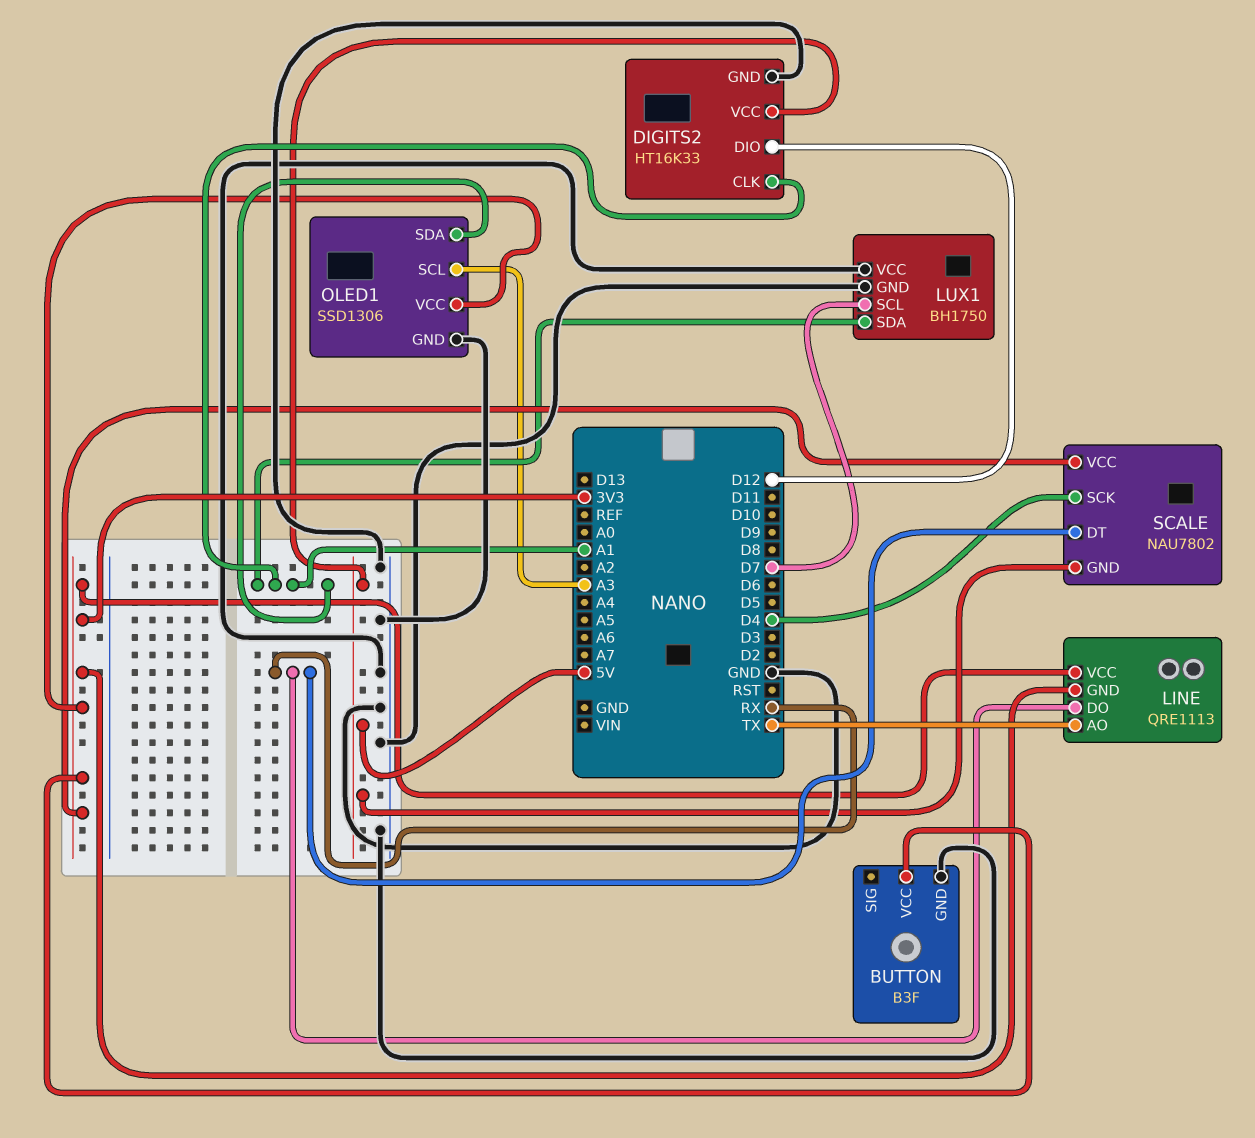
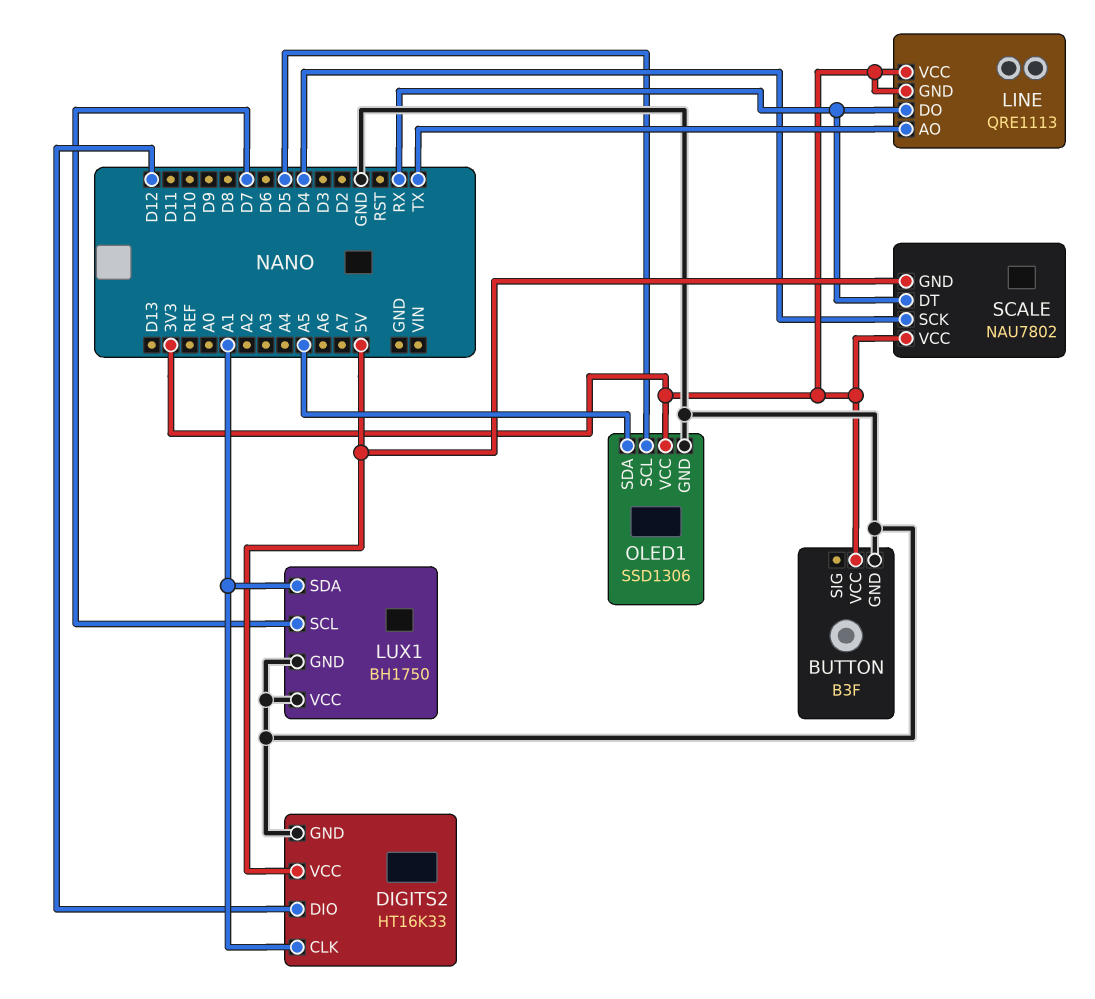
OLED1 pin SCL: A3 -> D5
OLED1 pin SDA: A1 -> A5

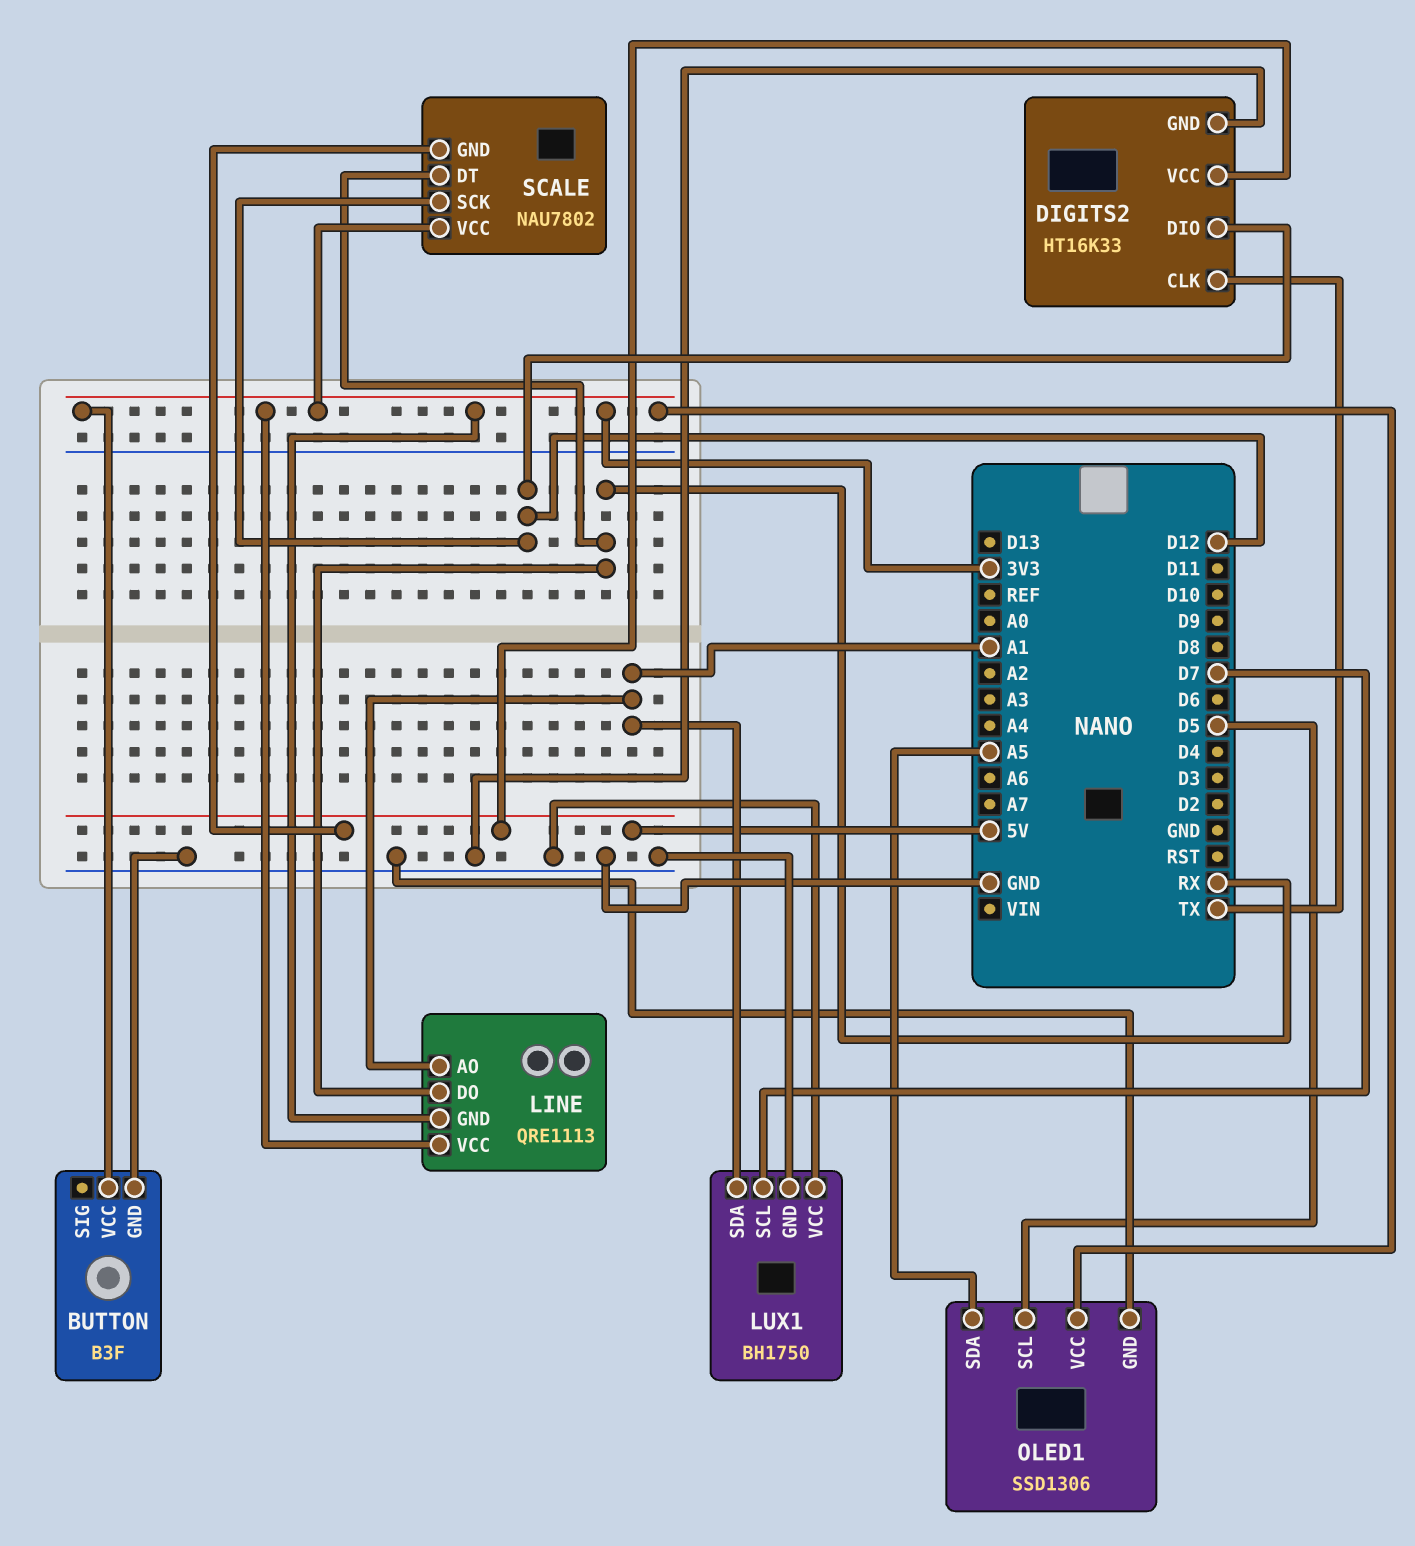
DIGITS2 pin CLK: A1 -> TX
LINE pin AO: TX -> A1
SCALE pin SCK: D4 -> D12

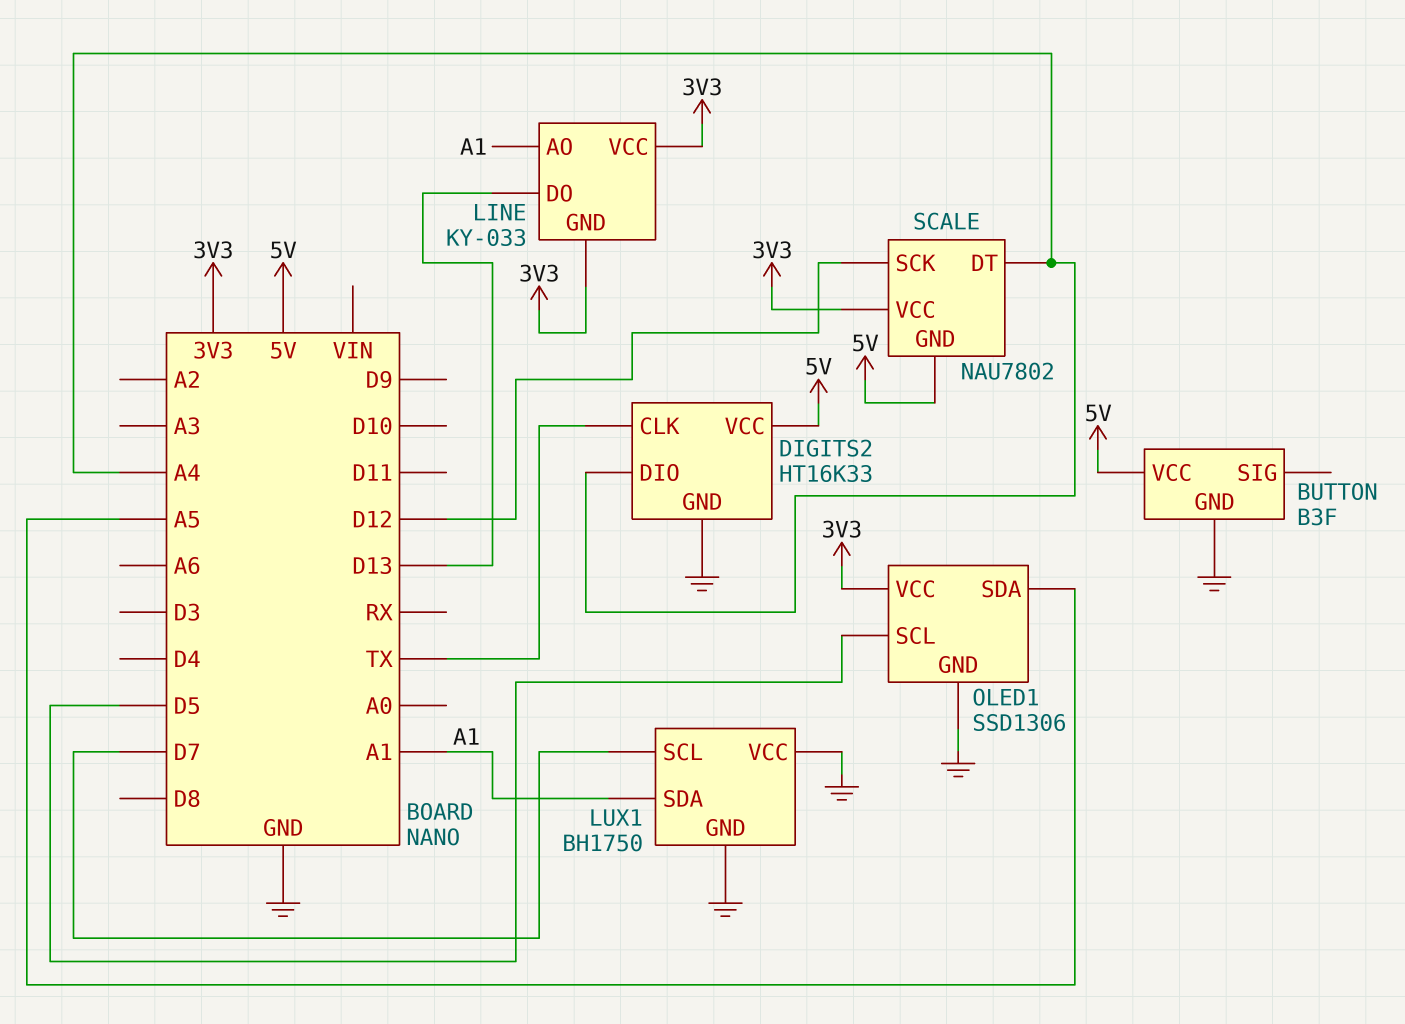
BUTTON pin VCC: 3V3 -> 5V
DIGITS2 pin DIO: D12 -> A4
LINE: QRE1113 -> KY-033
LINE pin DO: RX -> D13
SCALE pin DT: RX -> A4

